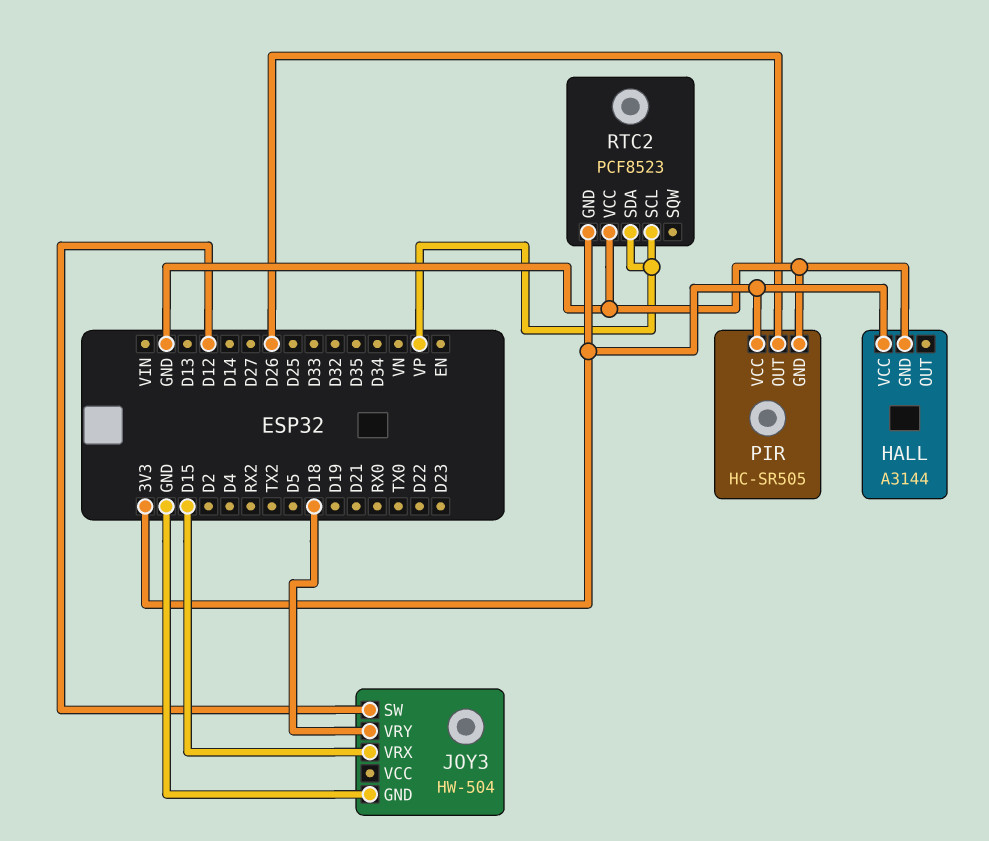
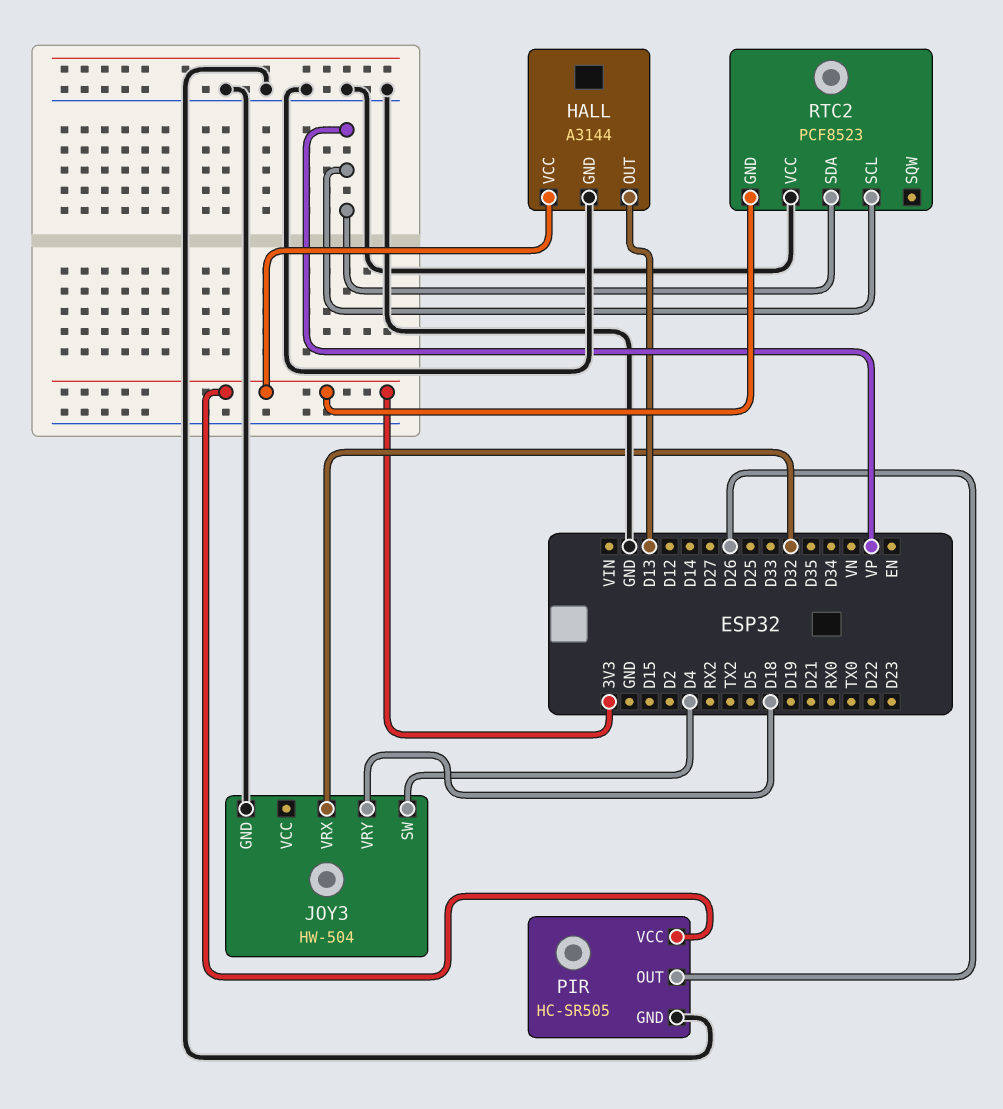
HALL pin OUT: none -> D13
JOY3 pin SW: D12 -> D4
JOY3 pin VRX: D15 -> D32

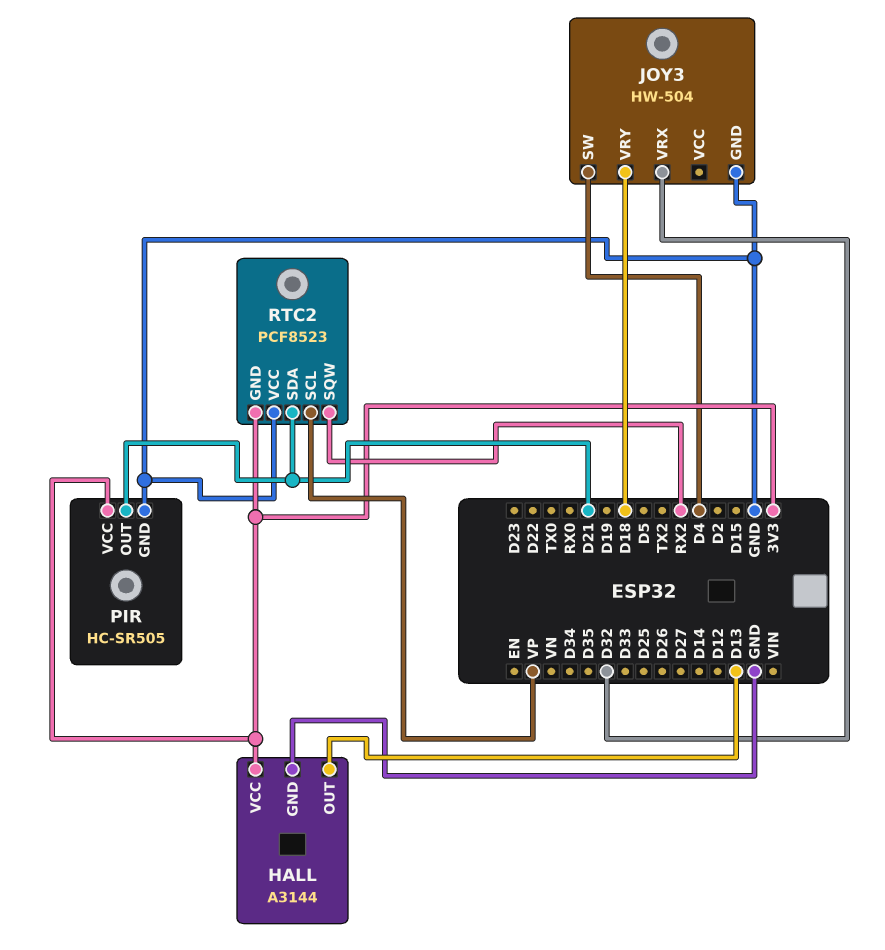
PIR pin OUT: D26 -> D21
RTC2 pin SDA: VP -> D21
RTC2 pin SQW: none -> RX2

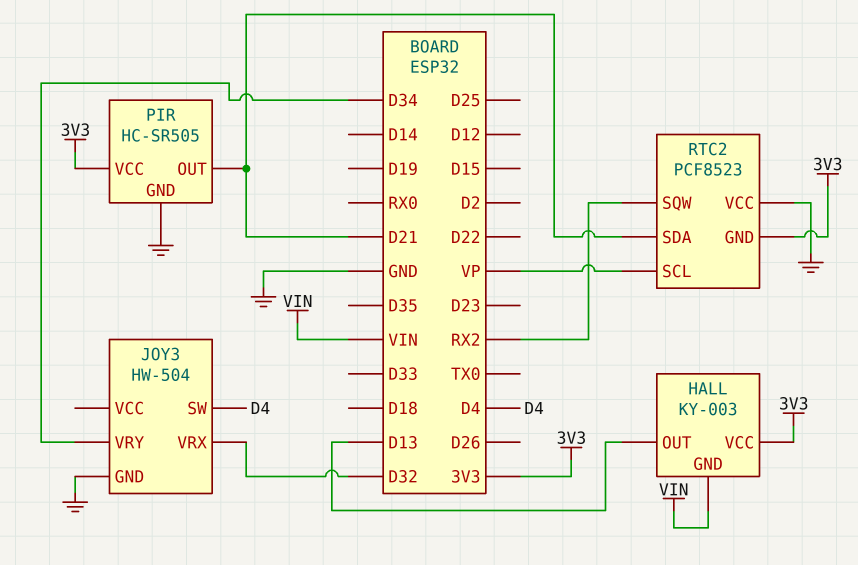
HALL: A3144 -> KY-003
HALL pin GND: GND -> VIN
JOY3 pin VRY: D18 -> D34

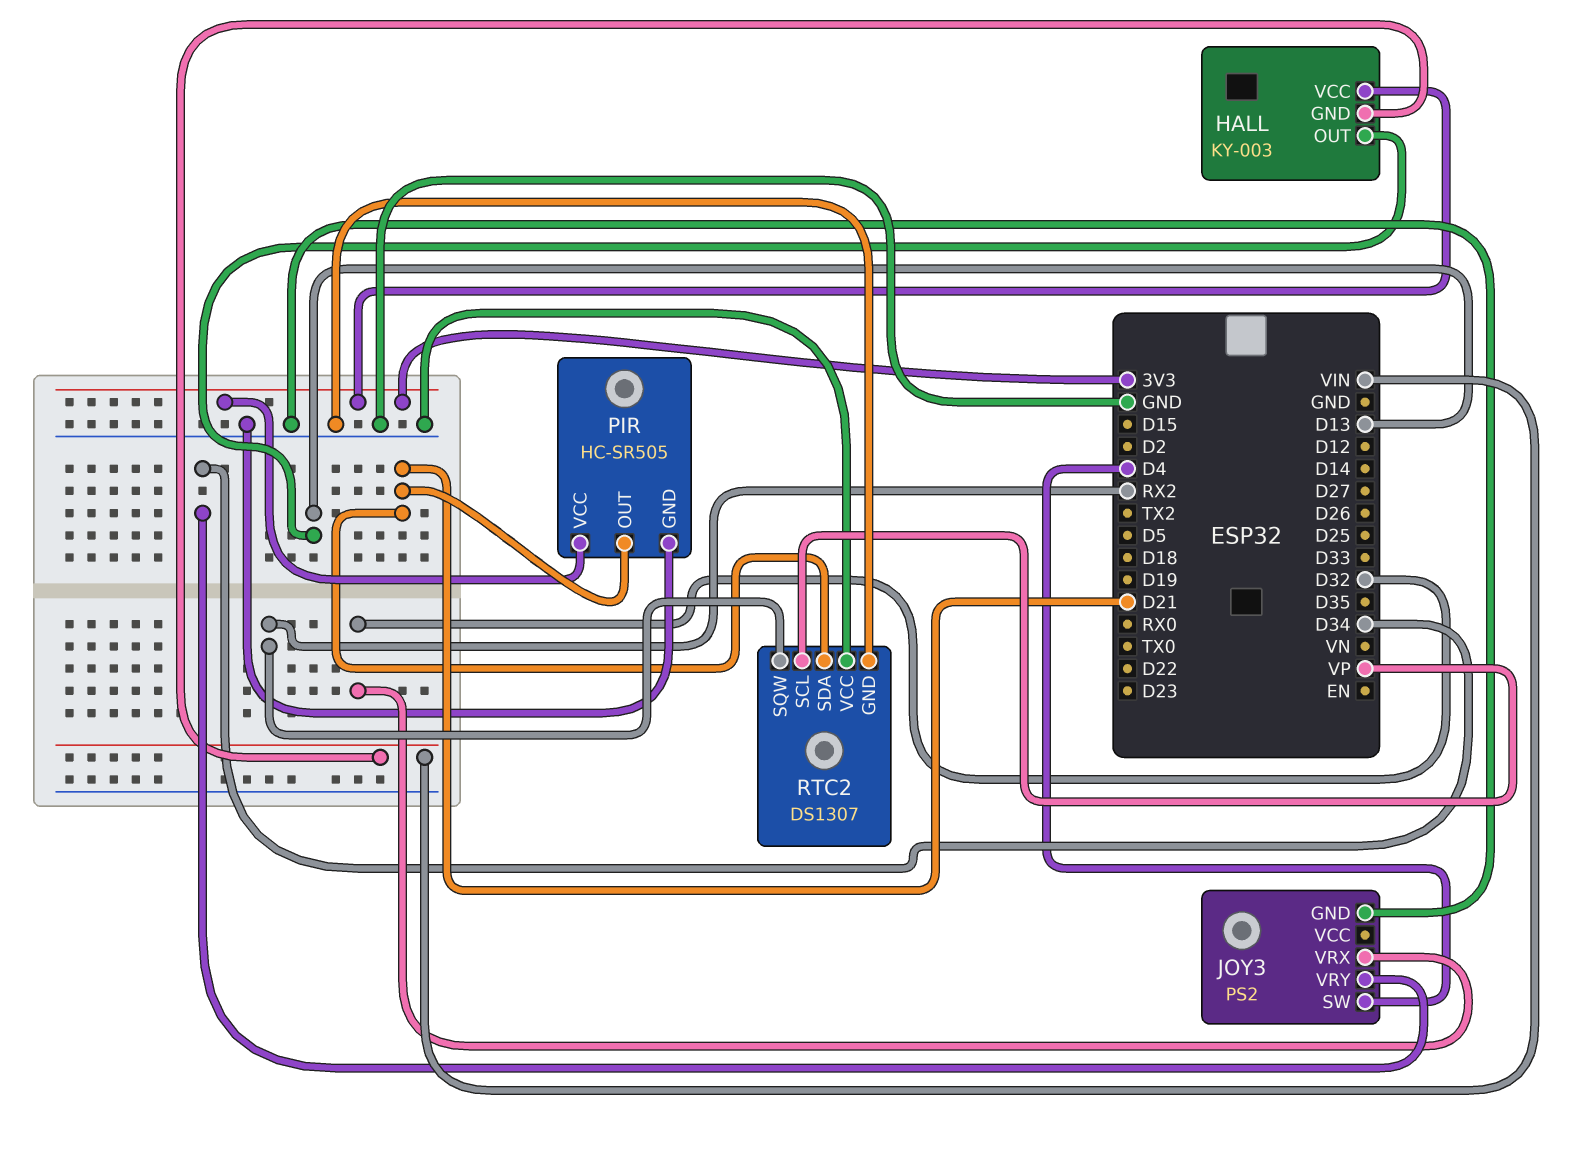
JOY3: HW-504 -> PS2
RTC2: PCF8523 -> DS1307
RTC2 pin GND: 3V3 -> GND

